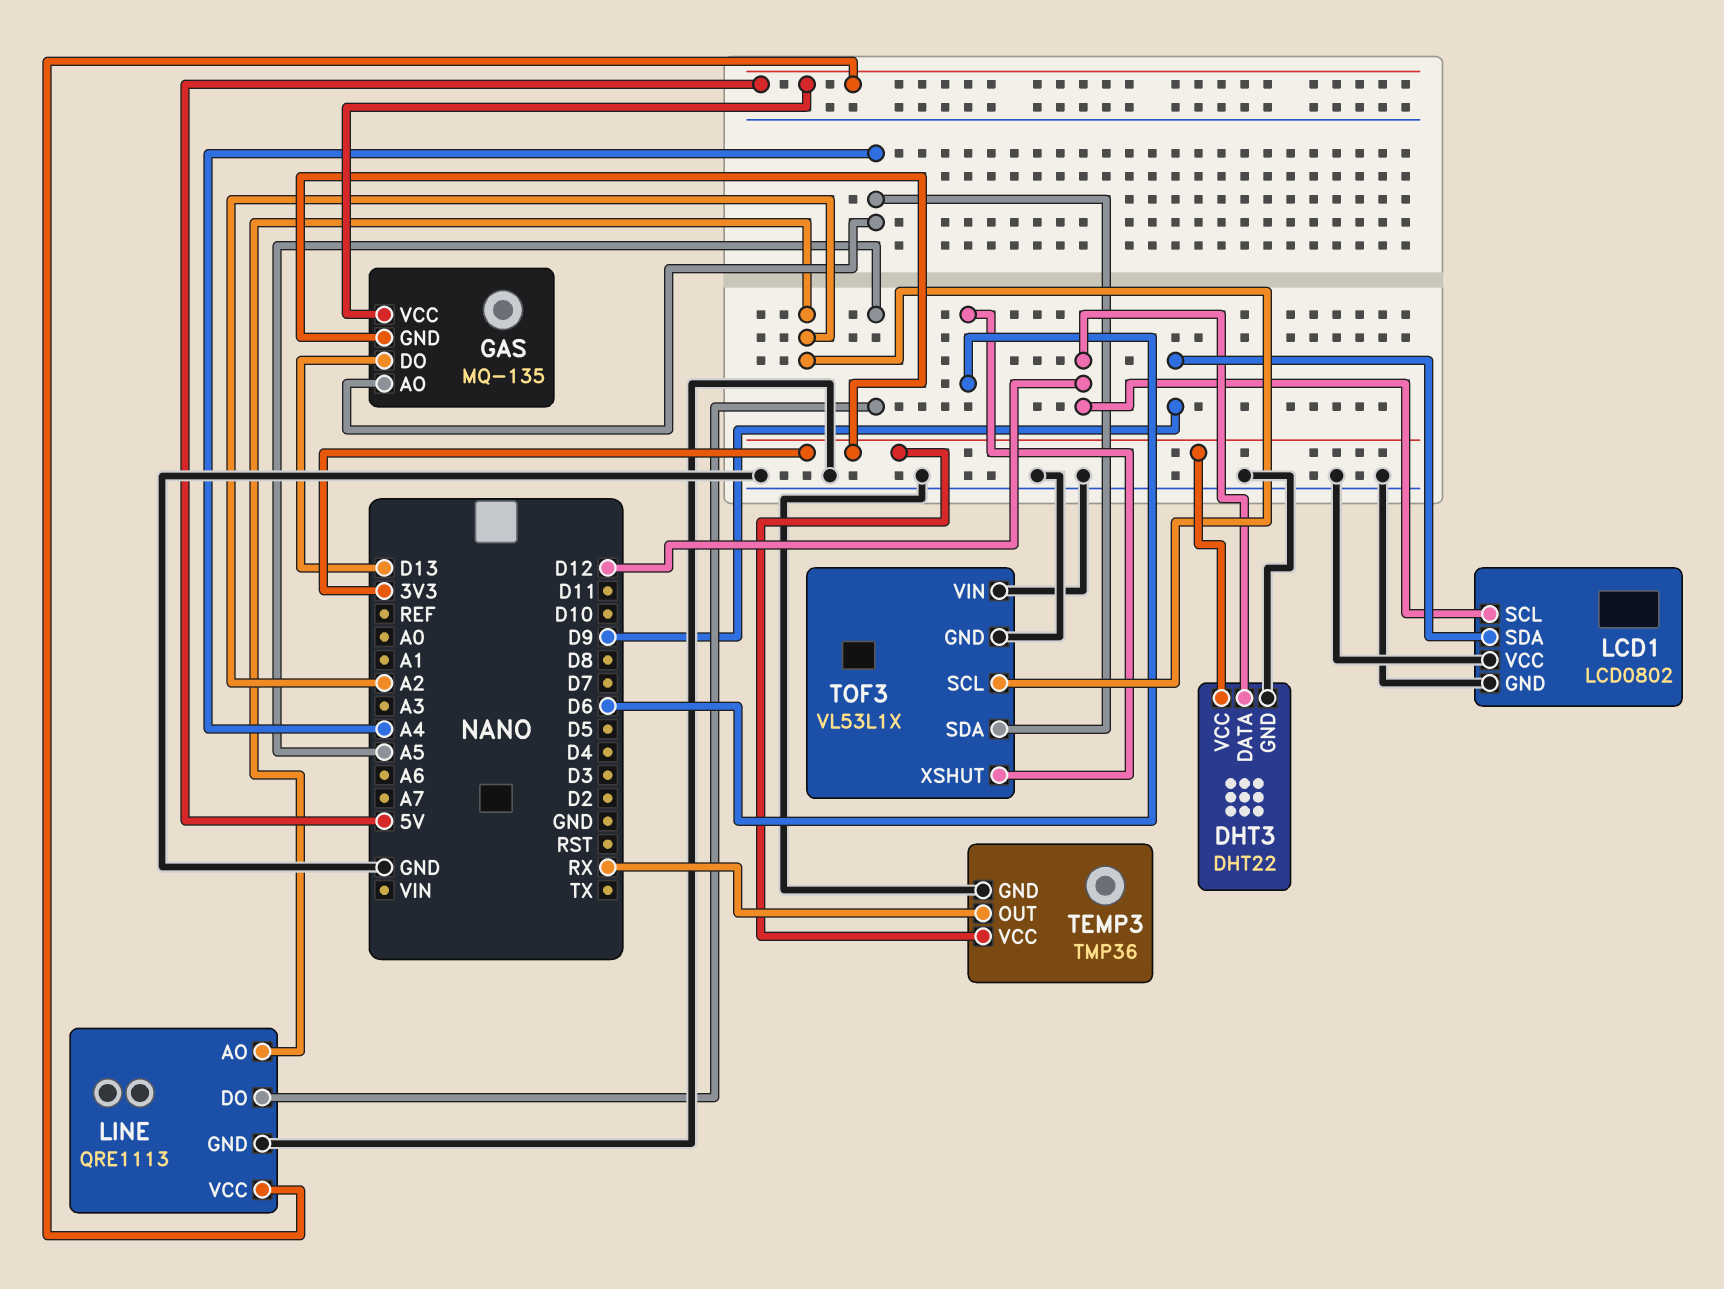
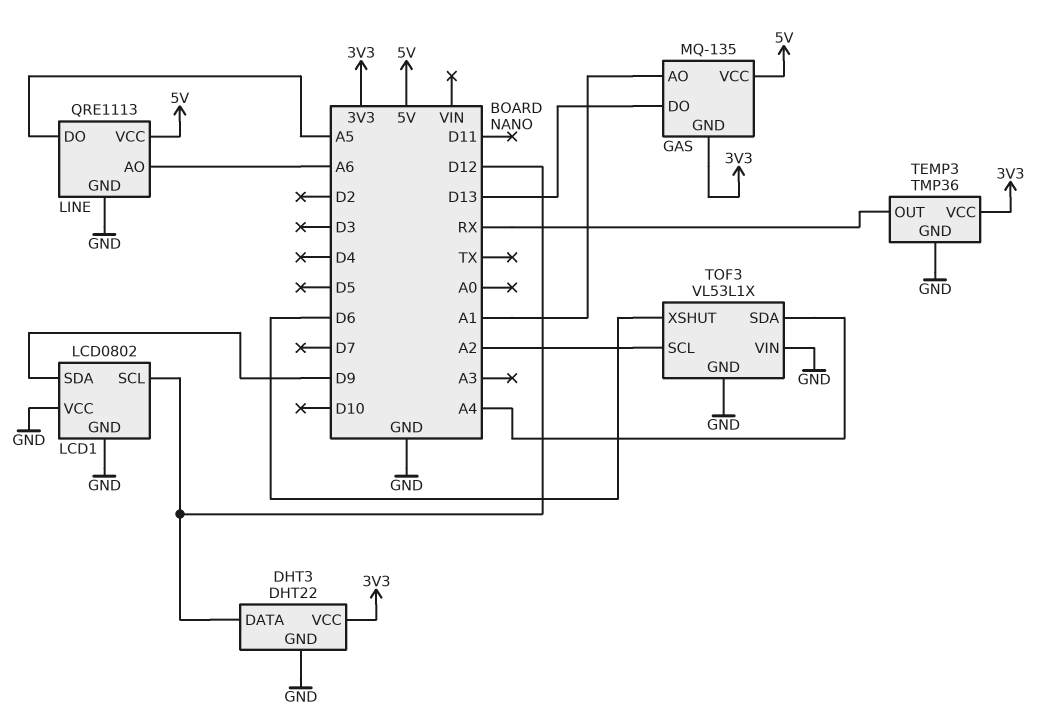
GAS pin AO: A4 -> A1
LINE pin AO: A2 -> A6

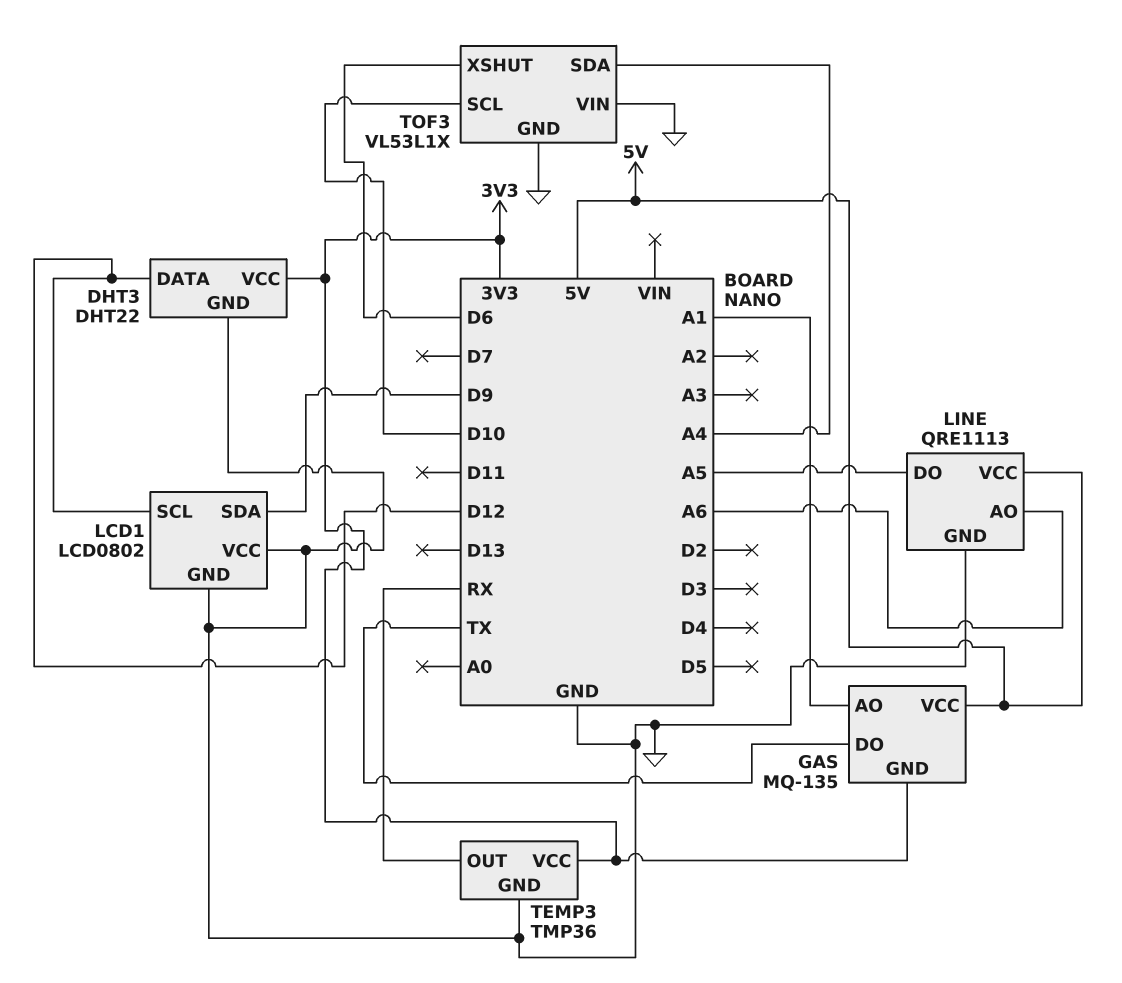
GAS pin DO: D13 -> TX
TOF3 pin SCL: A2 -> D10

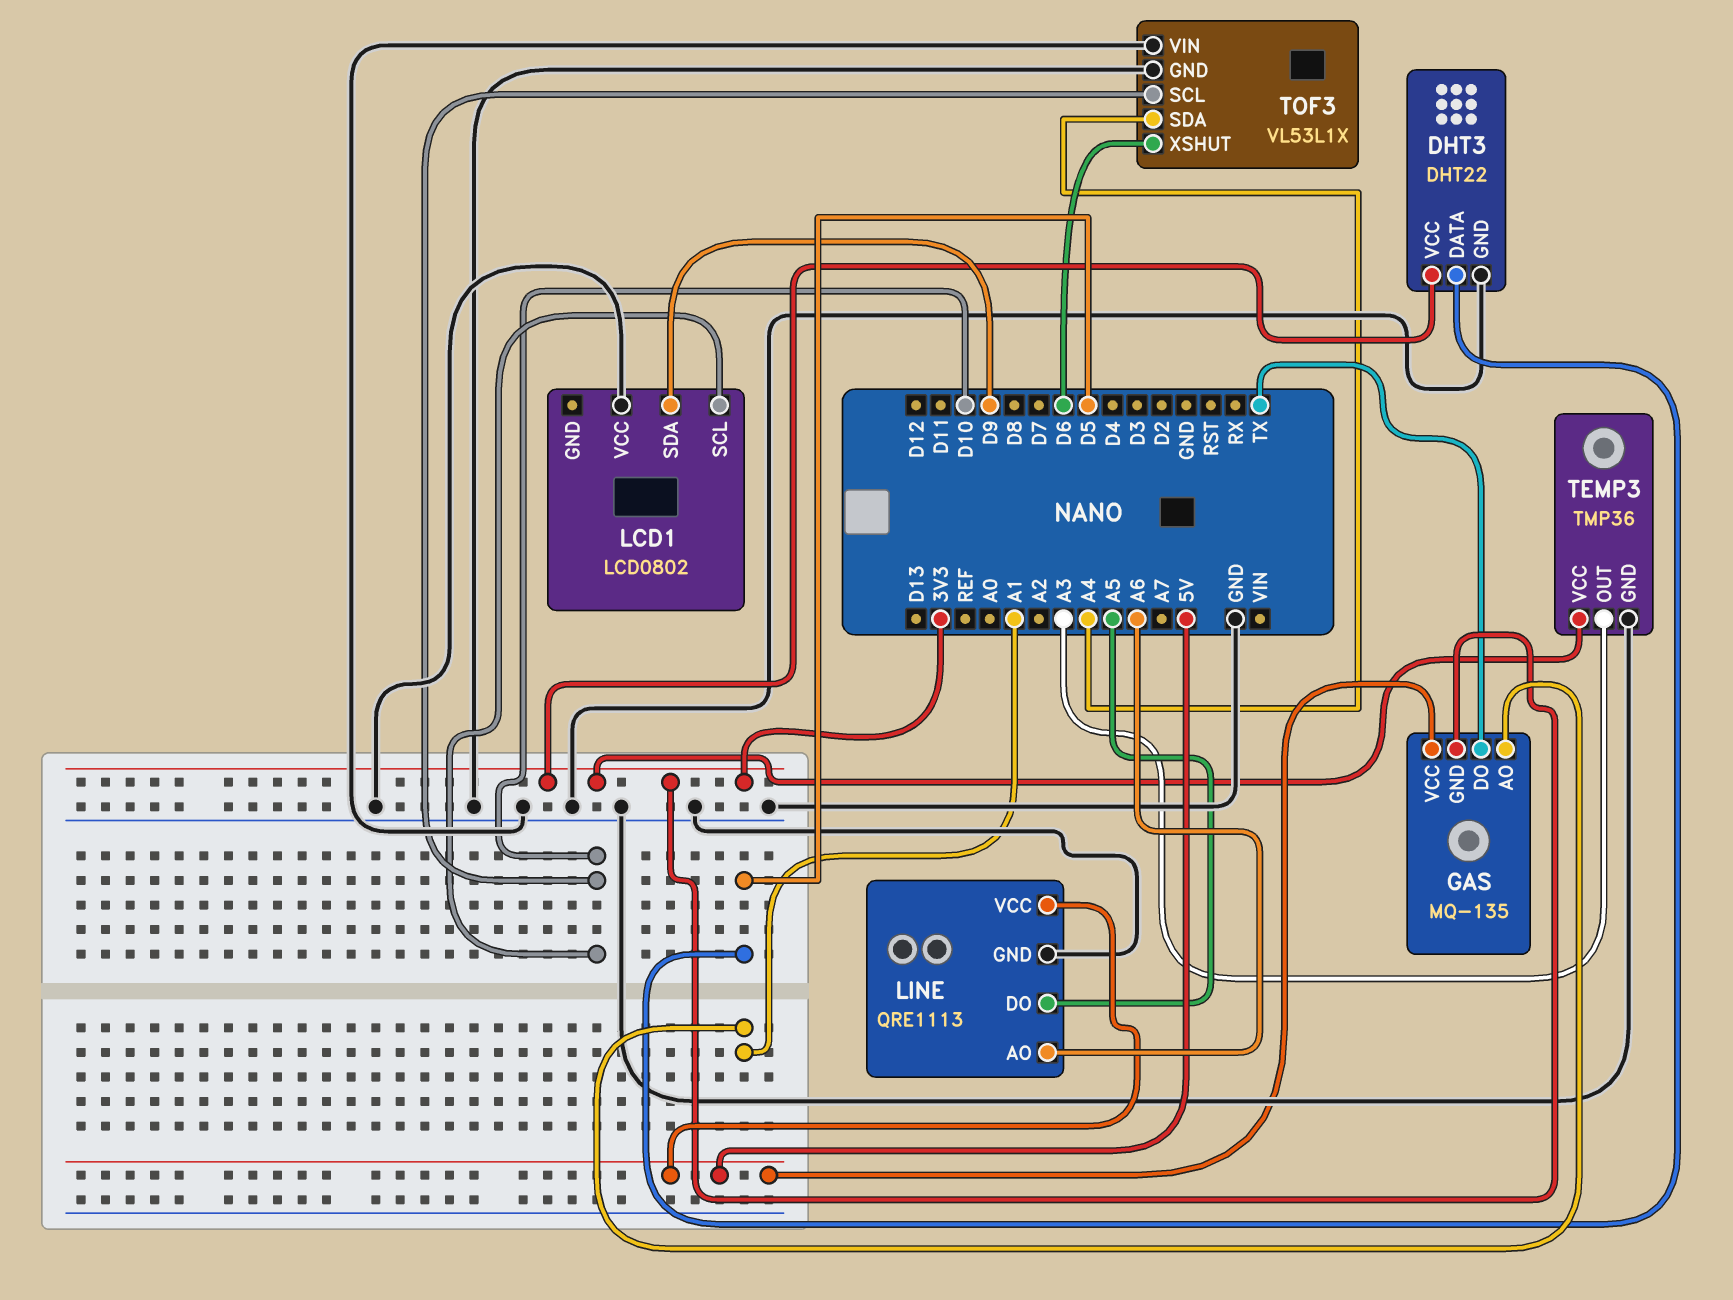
DHT3 pin DATA: D12 -> D5
LCD1 pin GND: GND -> none
LCD1 pin SCL: D12 -> D10
TEMP3 pin OUT: RX -> A3

